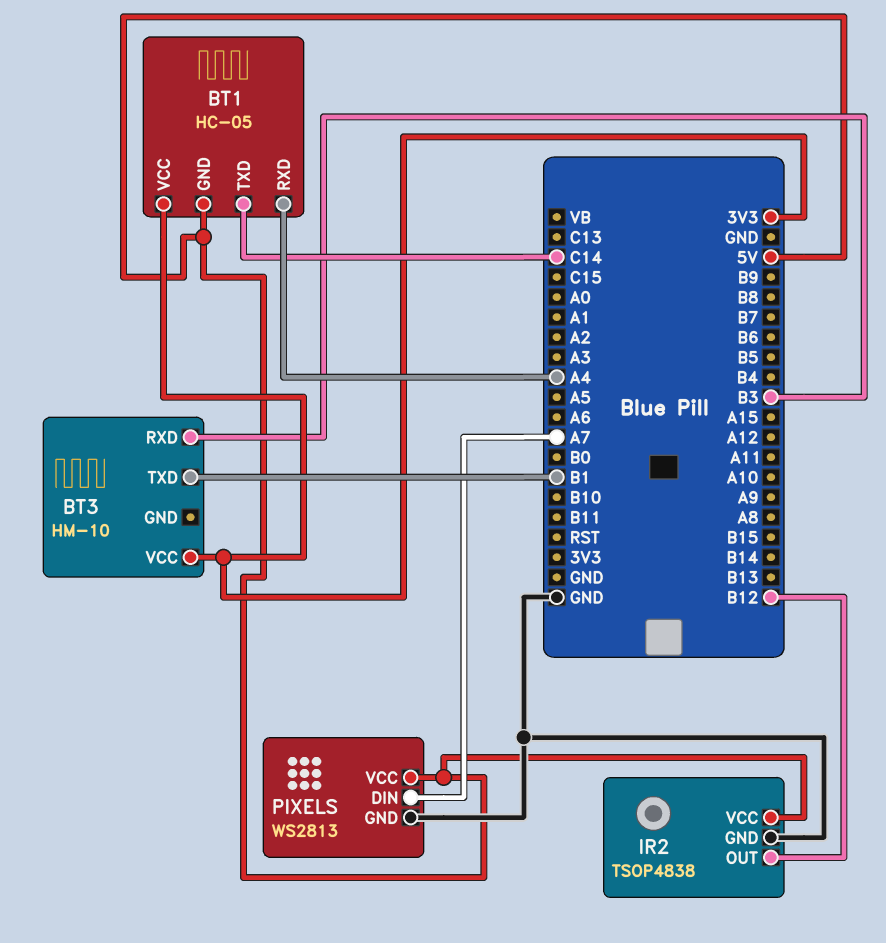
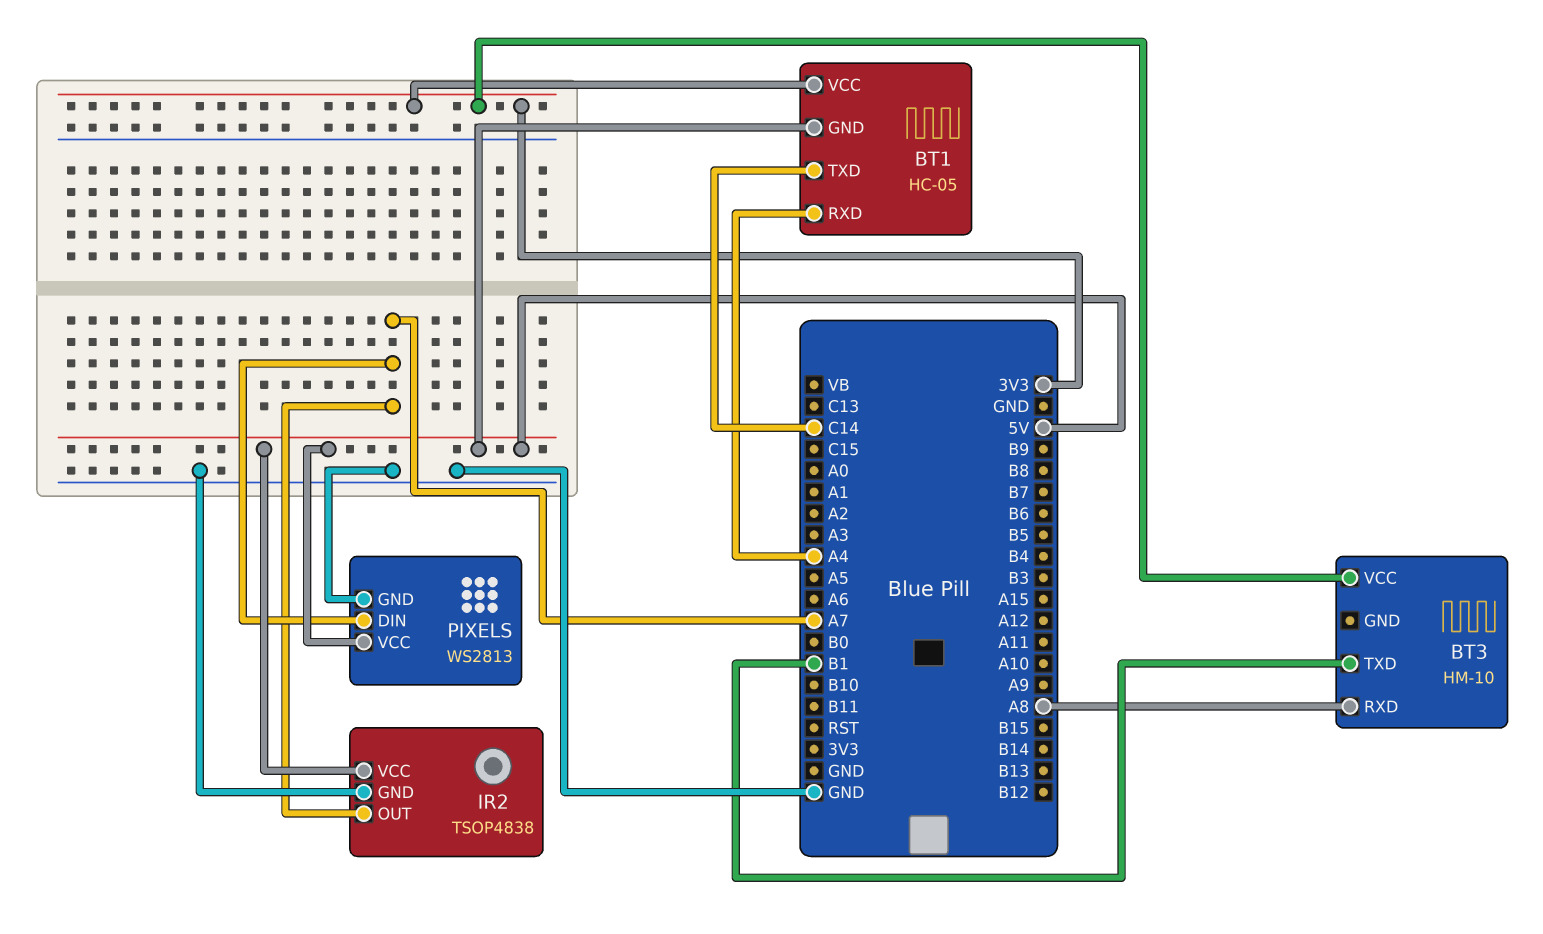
BT3 pin RXD: B3 -> A8
IR2 pin OUT: B12 -> A7

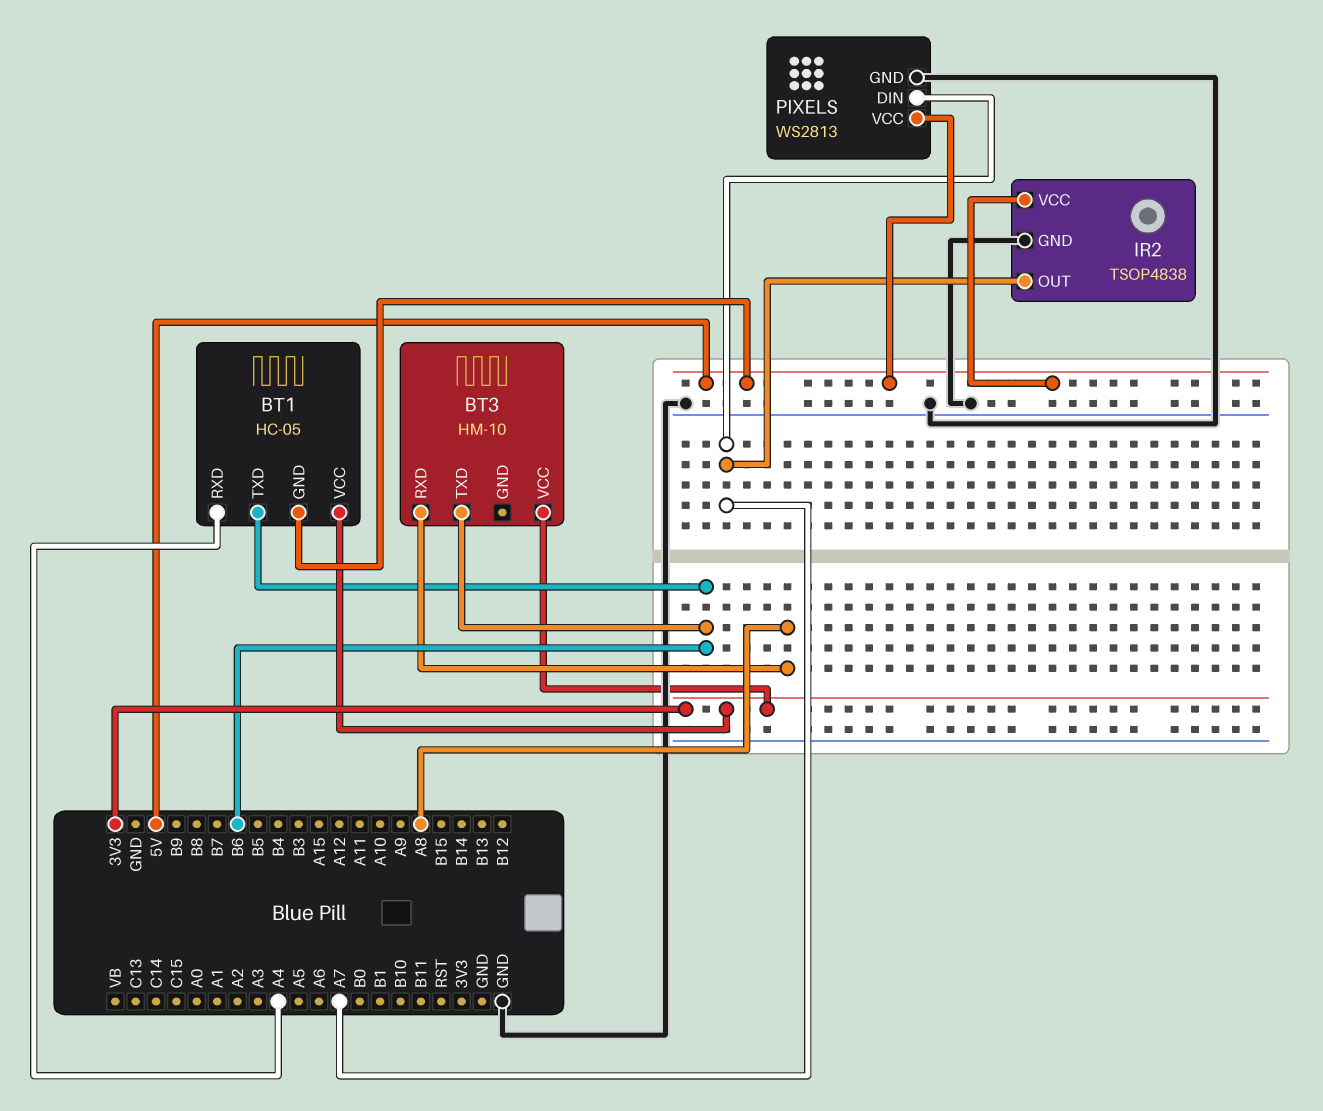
BT1 pin TXD: C14 -> B6
BT3 pin TXD: B1 -> B6

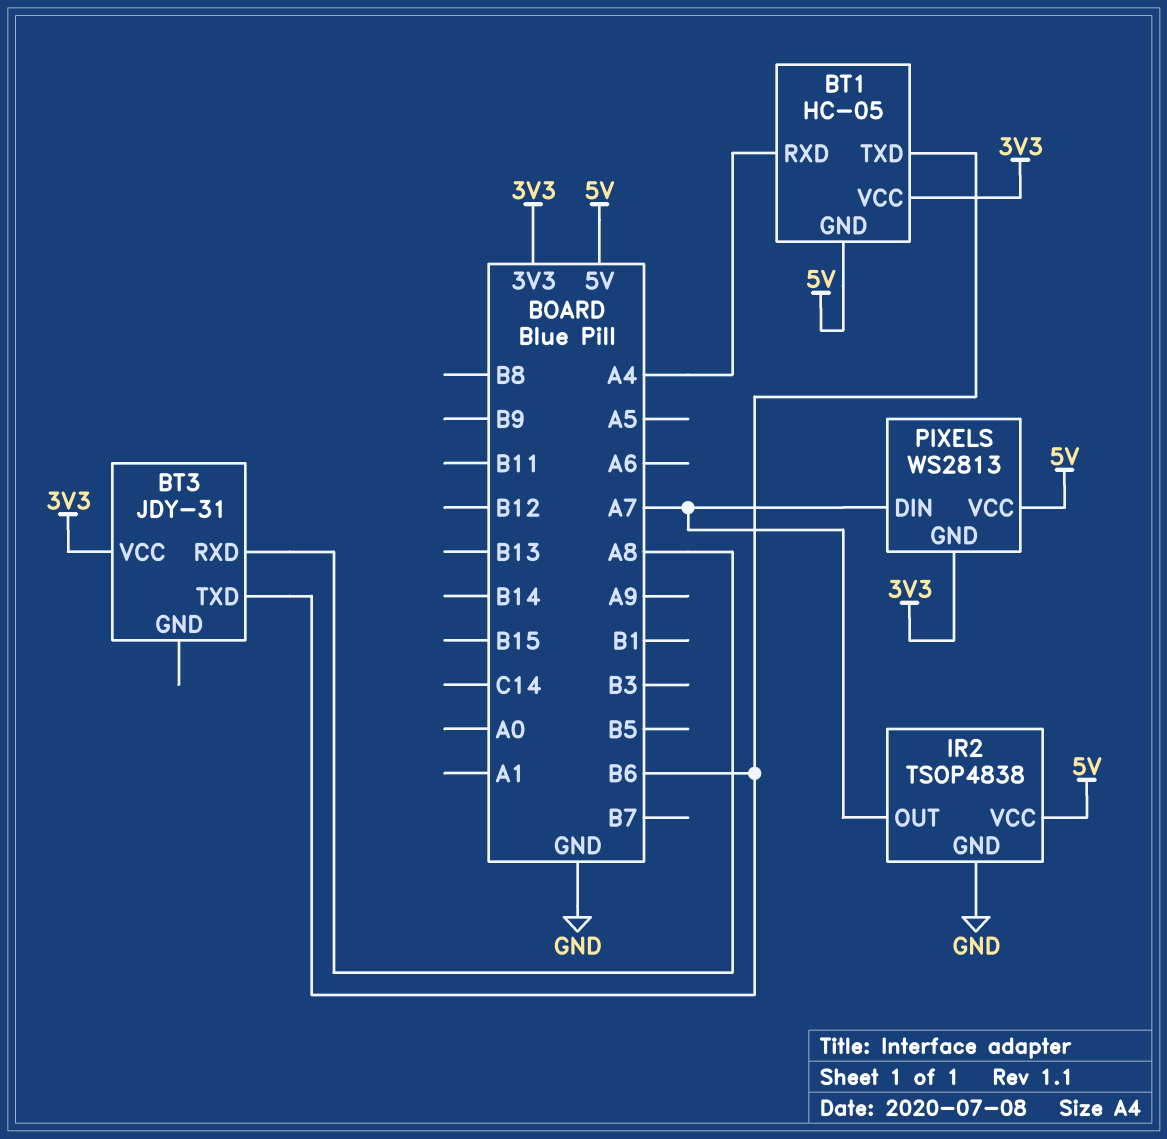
BT3: HM-10 -> JDY-31
PIXELS pin GND: GND -> 3V3

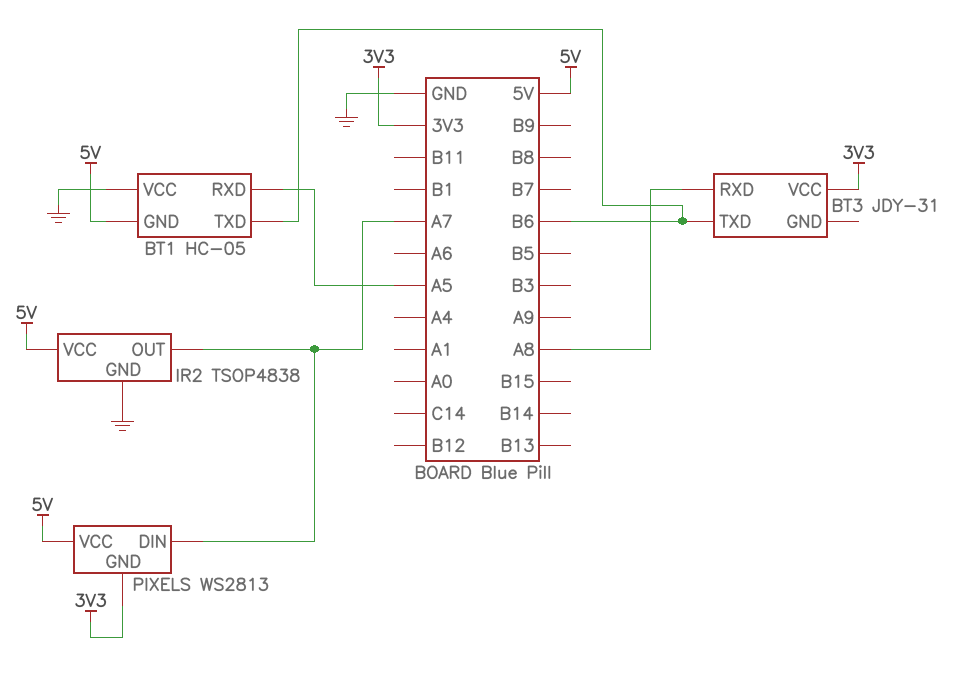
BT1 pin RXD: A4 -> A5
BT1 pin VCC: 3V3 -> GND

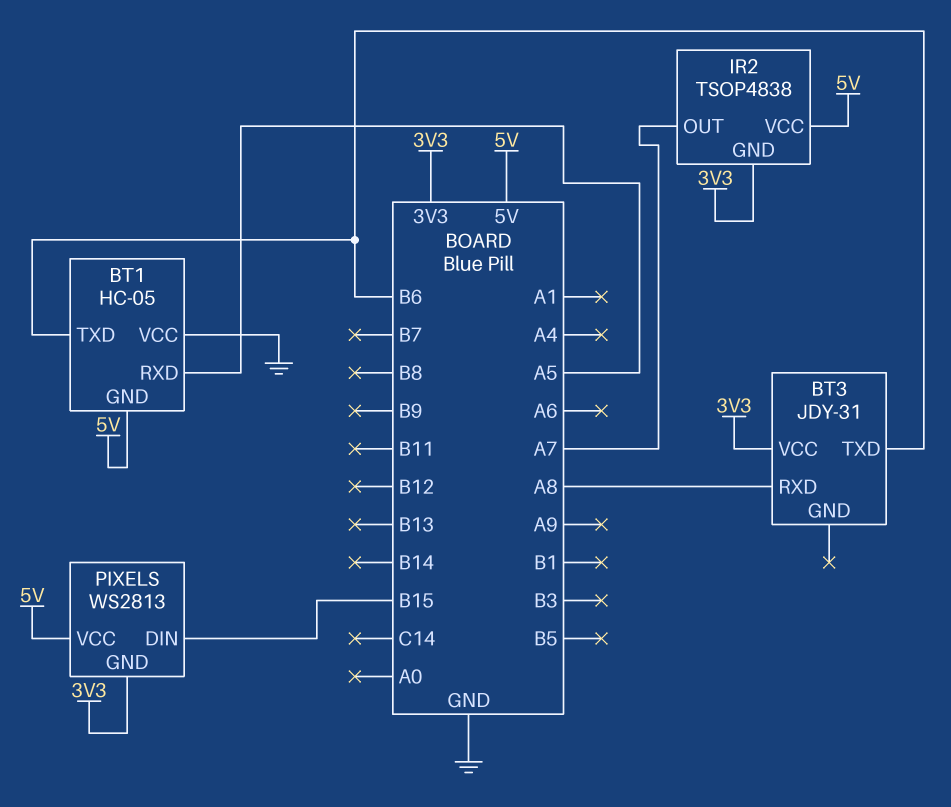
IR2 pin GND: GND -> 3V3
PIXELS pin DIN: A7 -> B15

